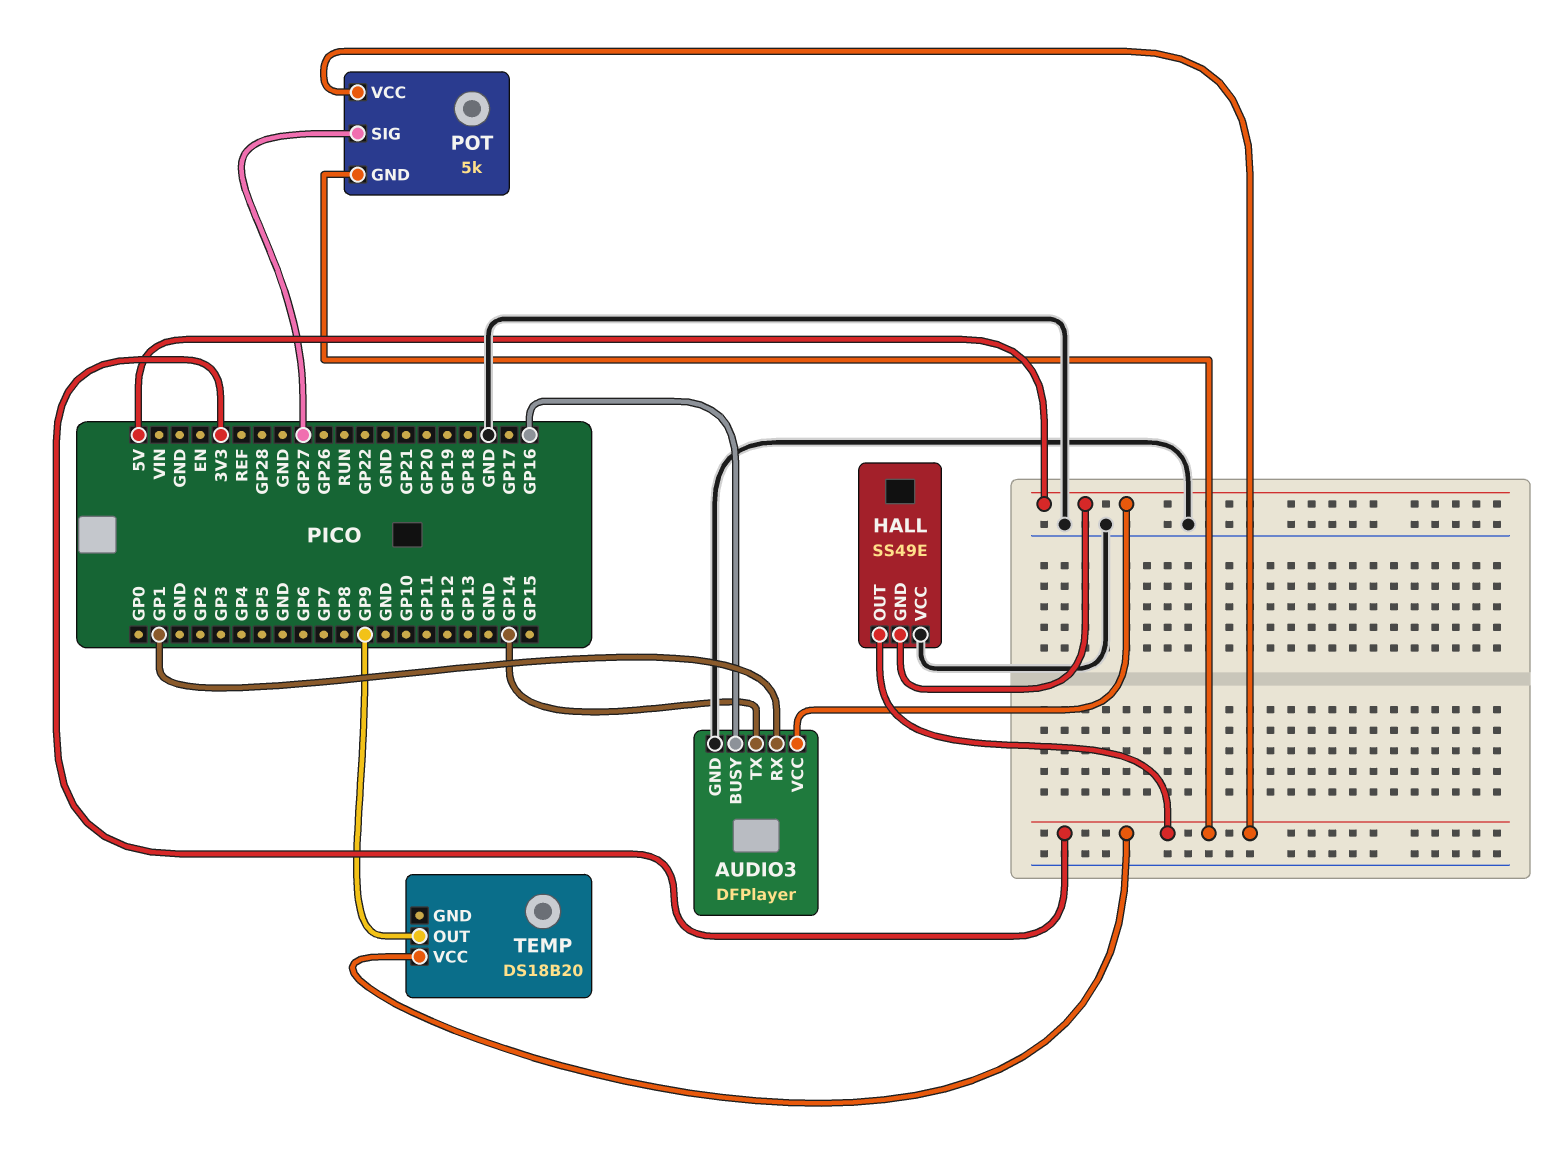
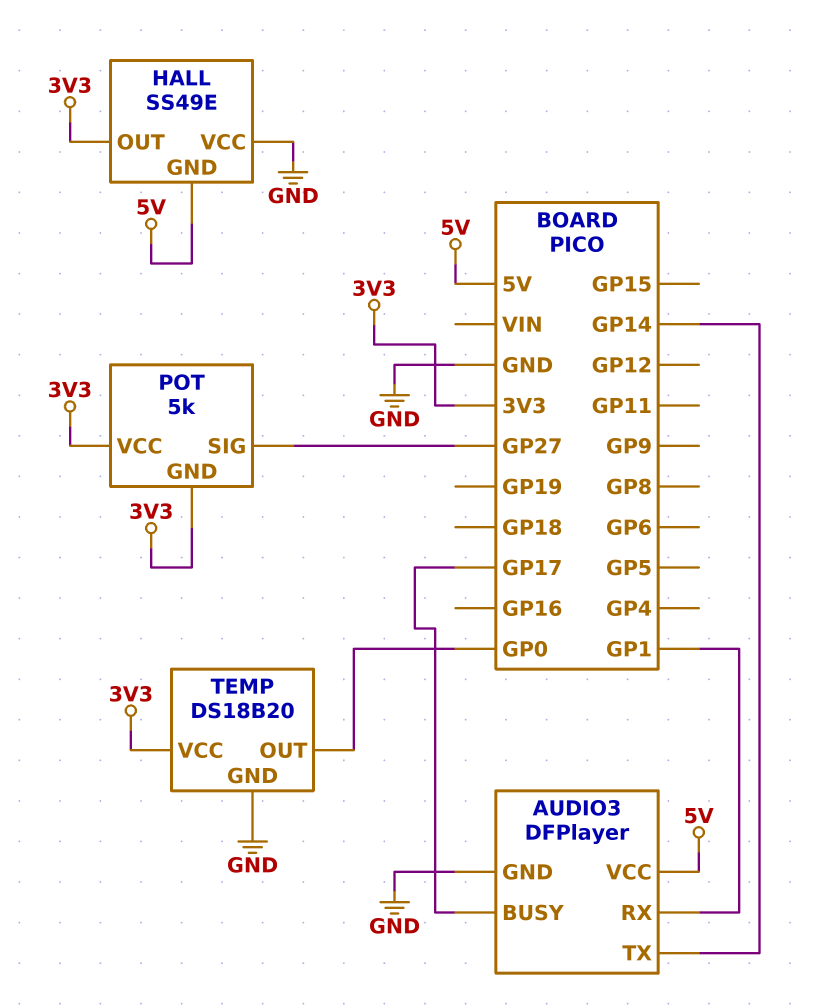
AUDIO3 pin BUSY: GP16 -> GP17
TEMP pin GND: none -> GND
TEMP pin OUT: GP9 -> GP0

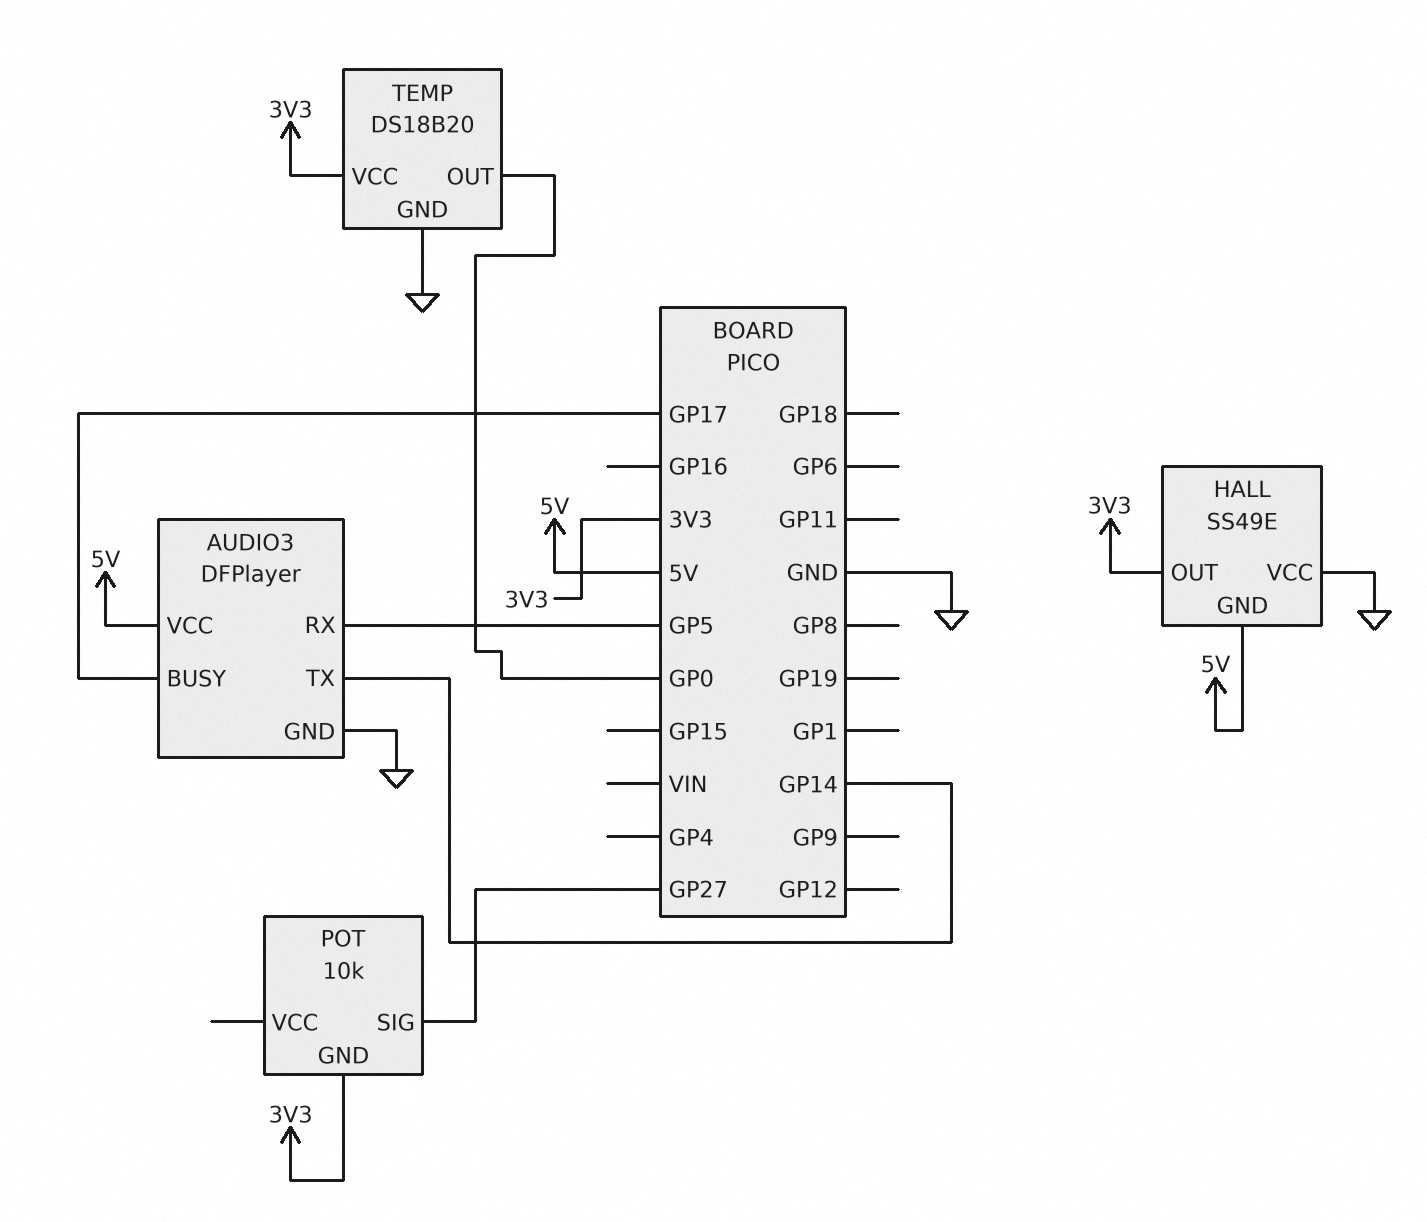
AUDIO3 pin RX: GP1 -> GP5
POT: 5k -> 10k
POT pin VCC: 3V3 -> none

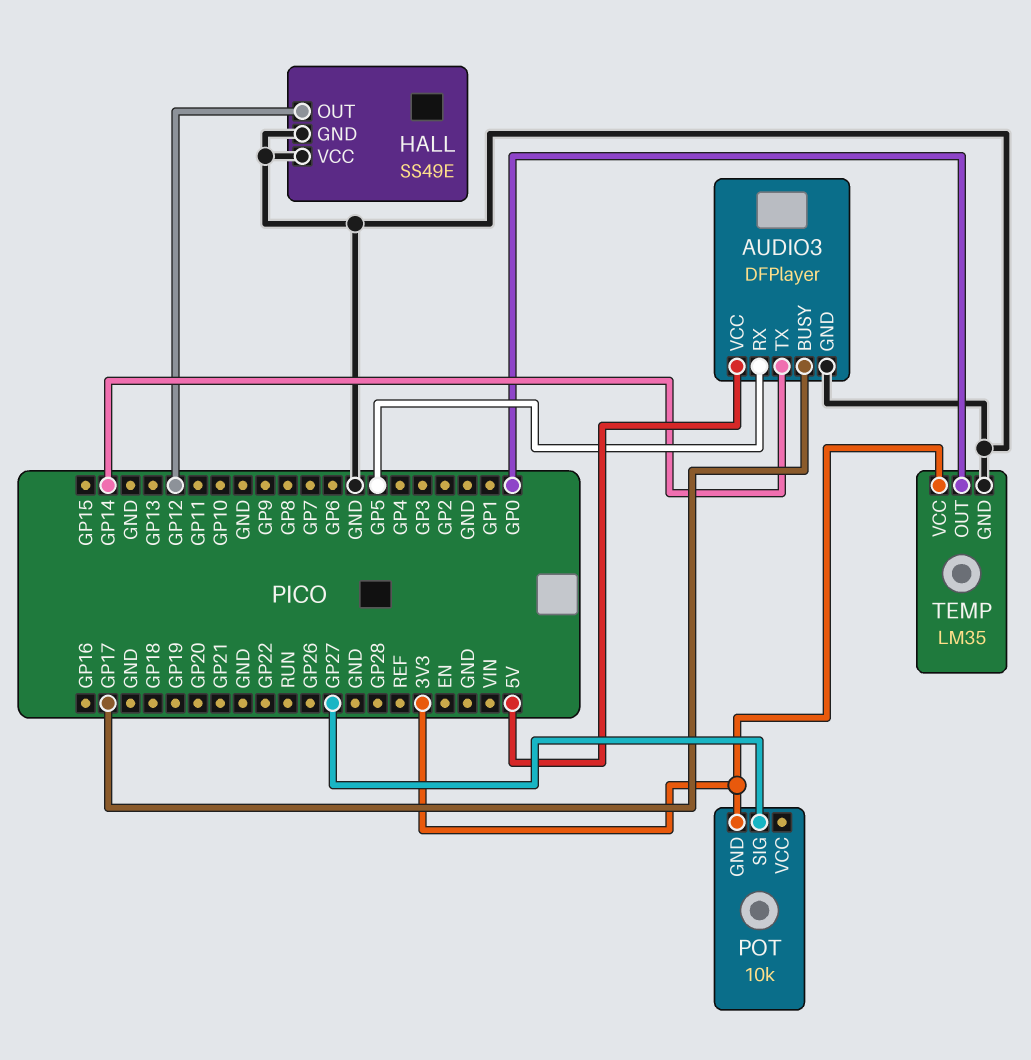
HALL pin GND: 5V -> GND
HALL pin OUT: 3V3 -> GP12
TEMP: DS18B20 -> LM35

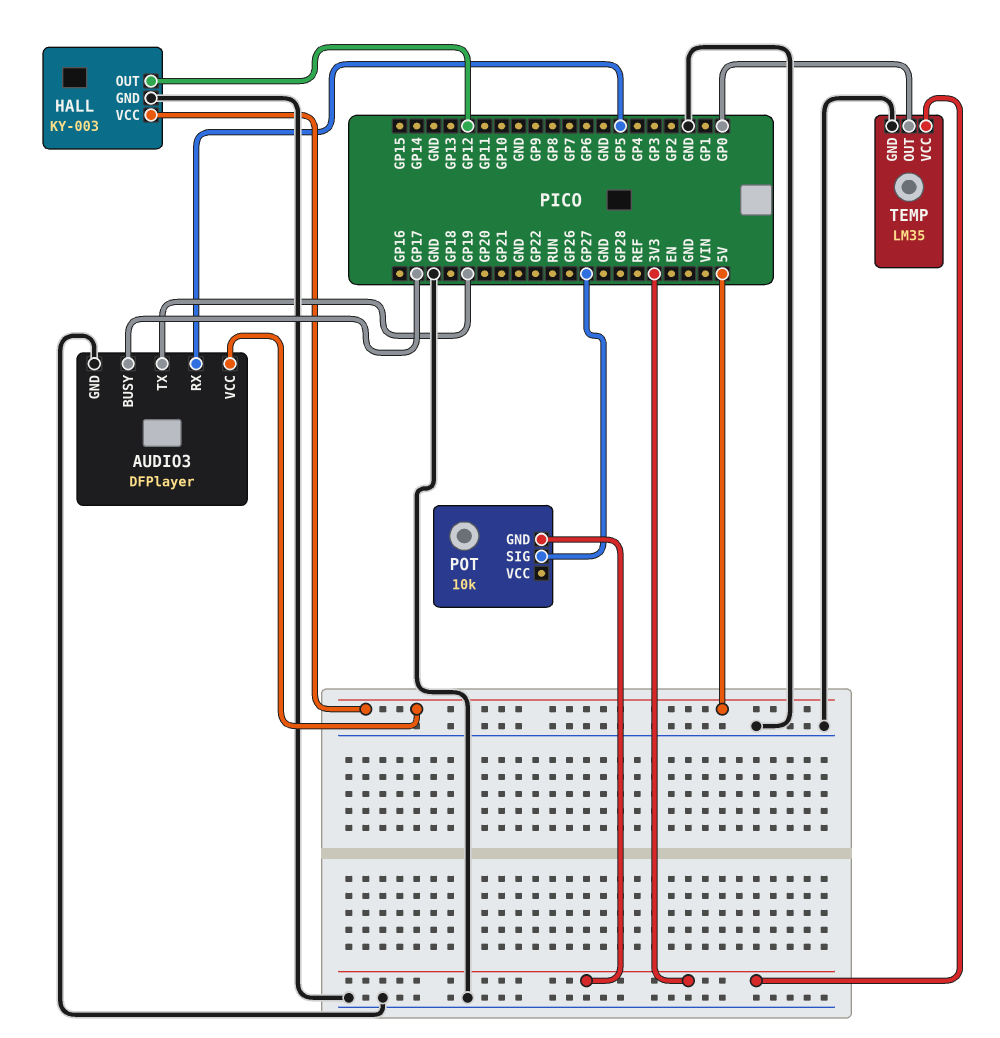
AUDIO3 pin TX: GP14 -> GP19
HALL: SS49E -> KY-003
HALL pin VCC: GND -> 5V

